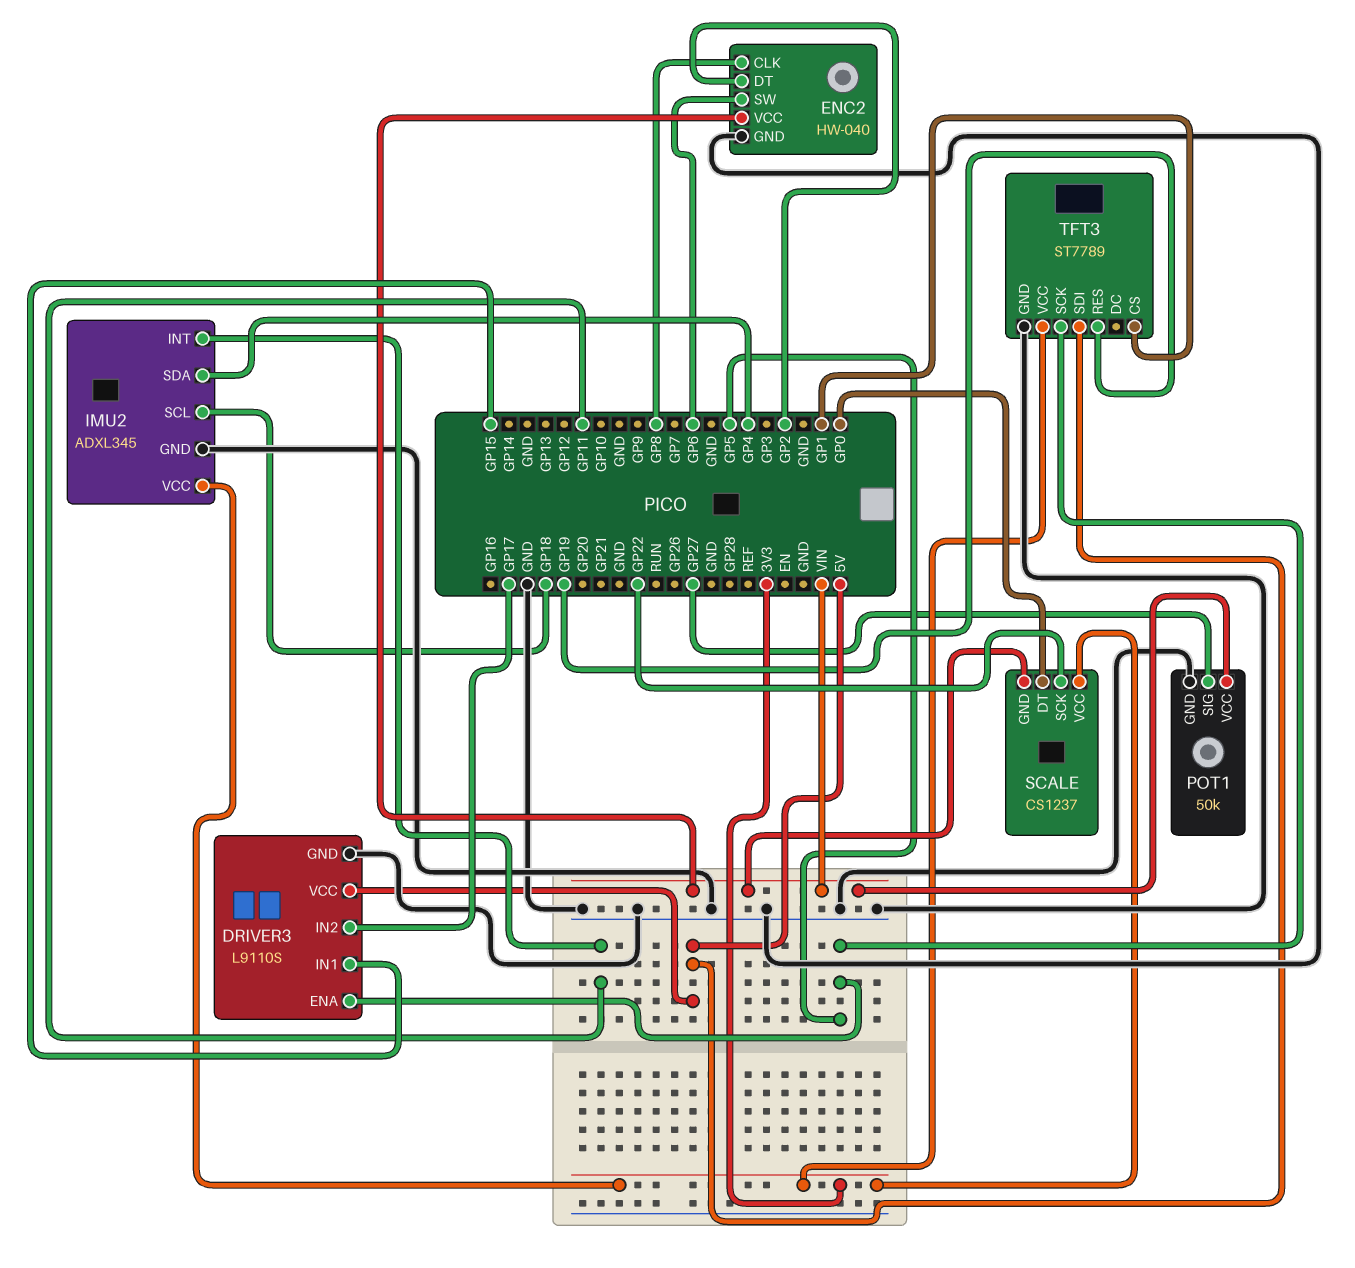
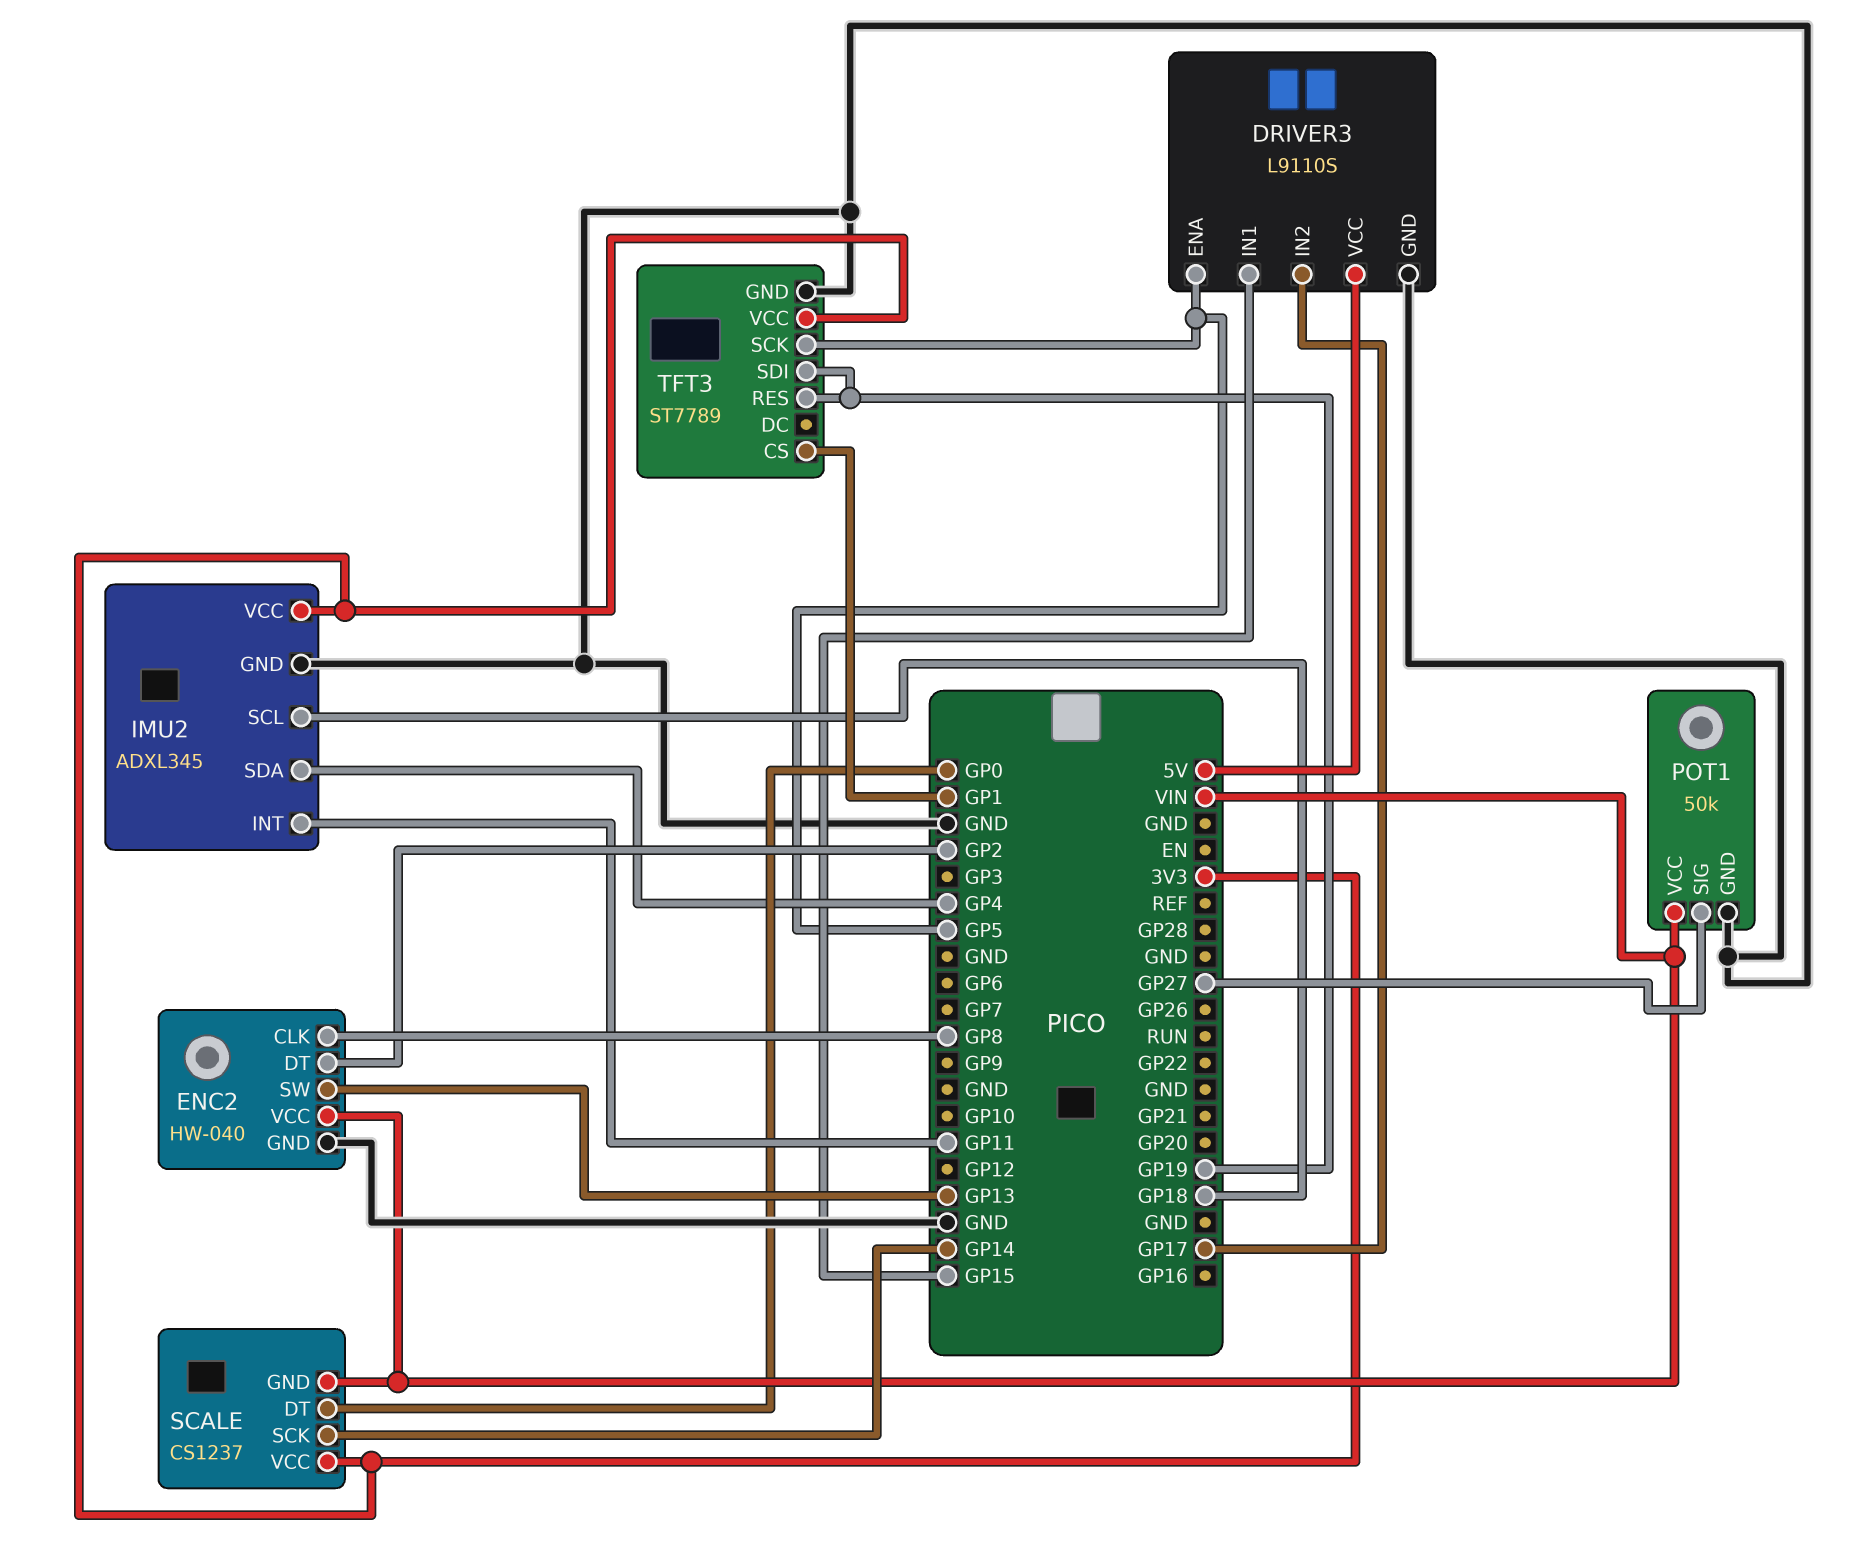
ENC2 pin SW: GP6 -> GP13
SCALE pin SCK: GP22 -> GP14
TFT3 pin SDI: 5V -> GP19

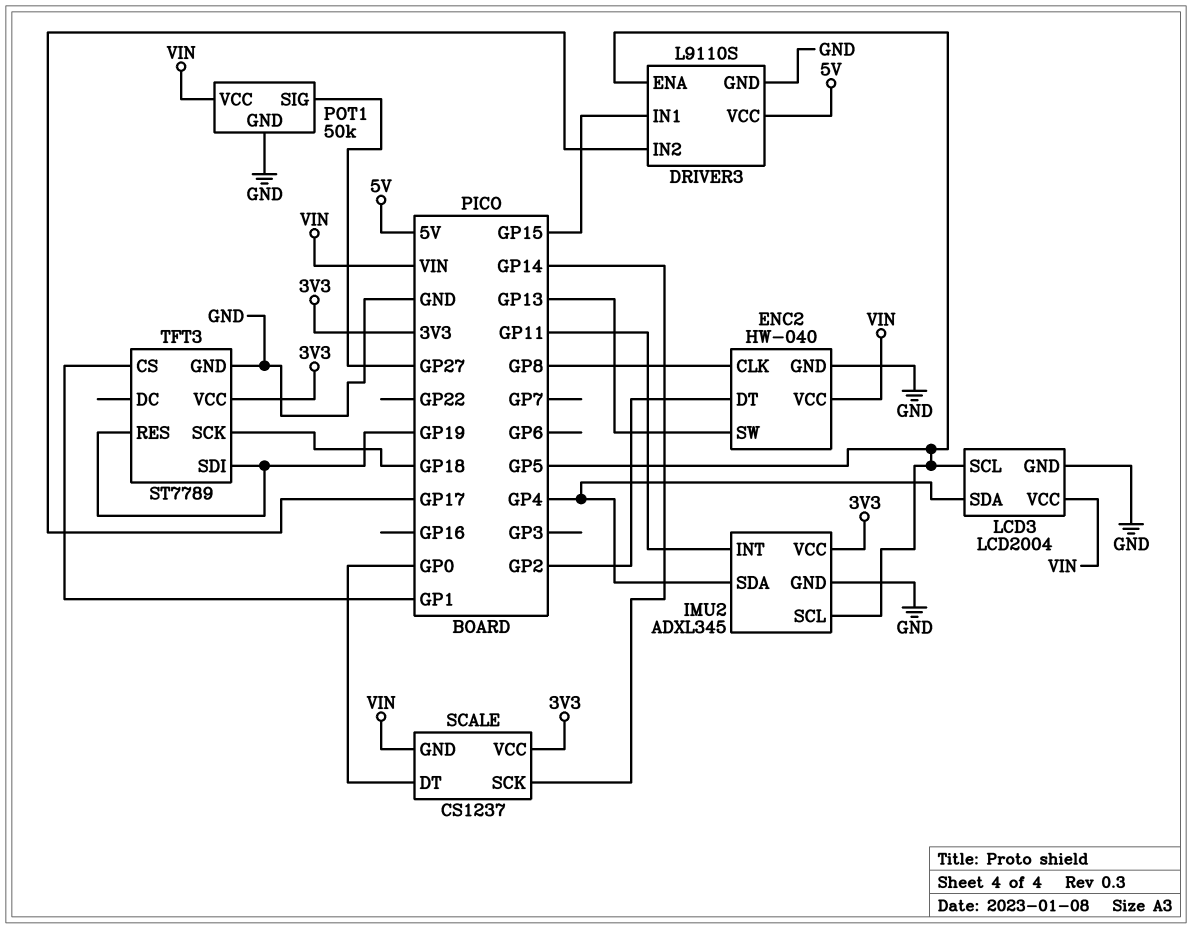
IMU2 pin SCL: GP18 -> GP5
LCD3: none -> LCD2004
LCD3 pin GND: none -> GND
LCD3 pin SCL: none -> GP5
LCD3 pin SDA: none -> GP4
LCD3 pin VCC: none -> VIN
TFT3 pin SCK: GP5 -> GP18

